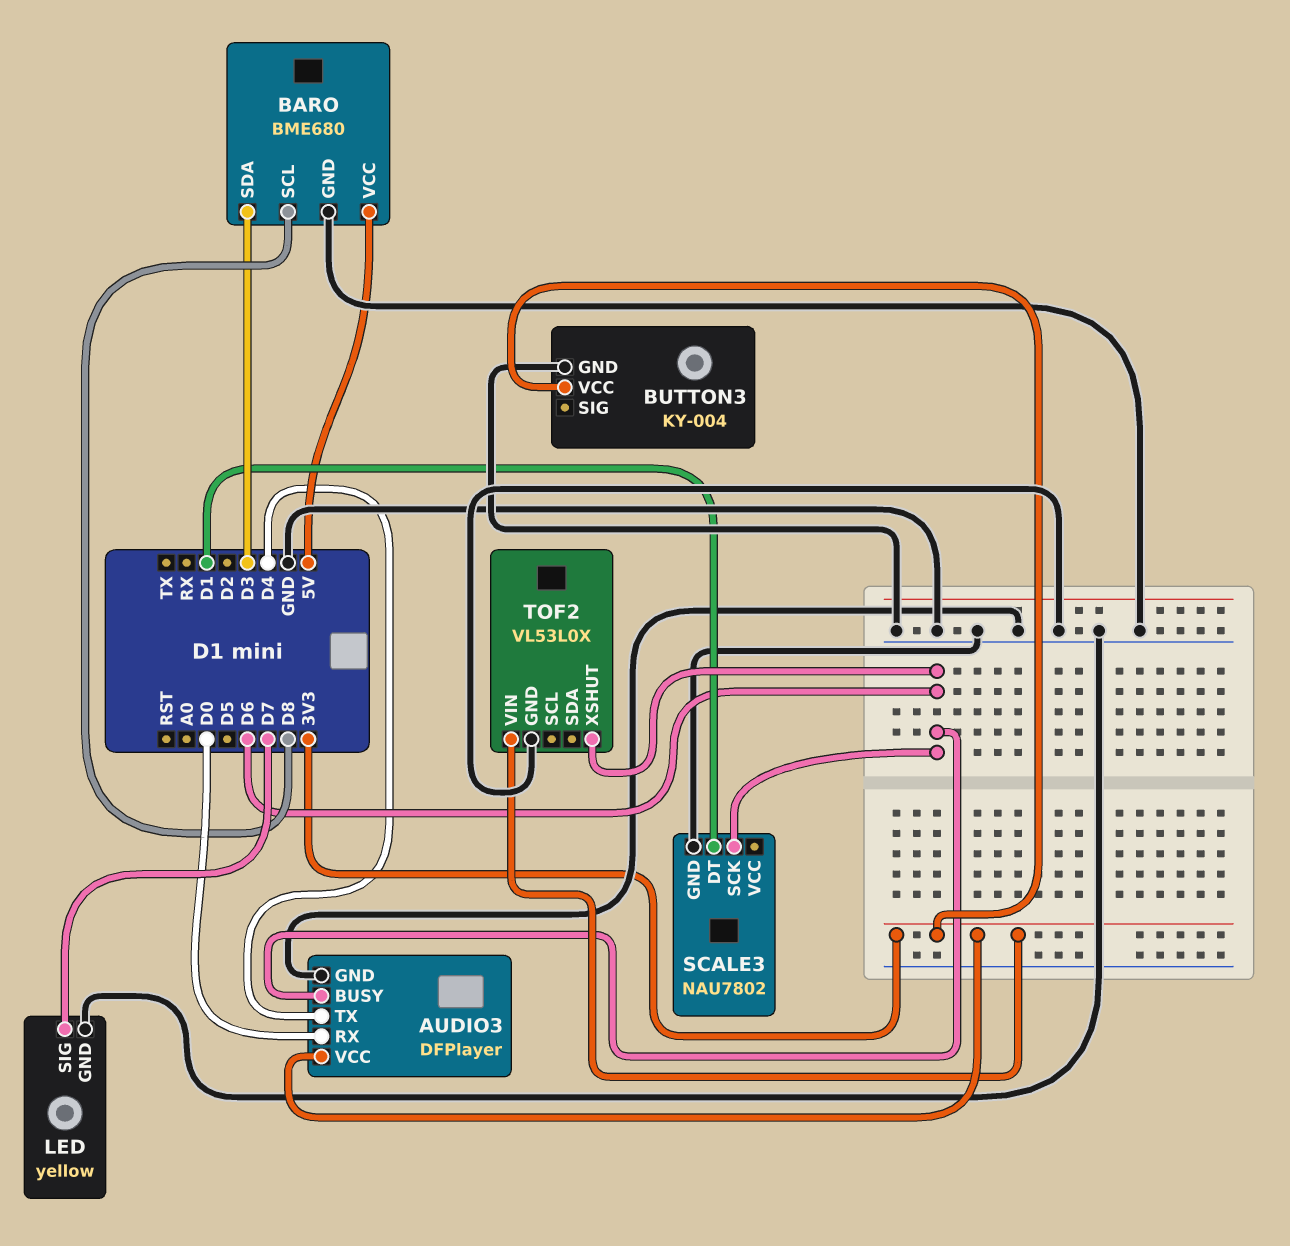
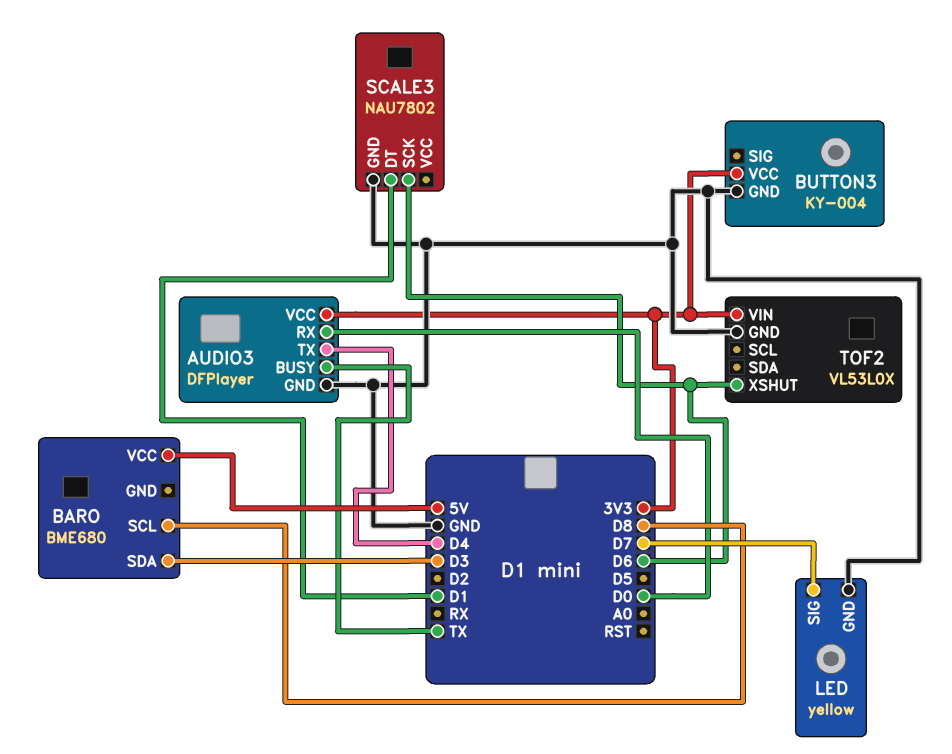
AUDIO3 pin BUSY: D6 -> TX
BARO pin GND: GND -> none

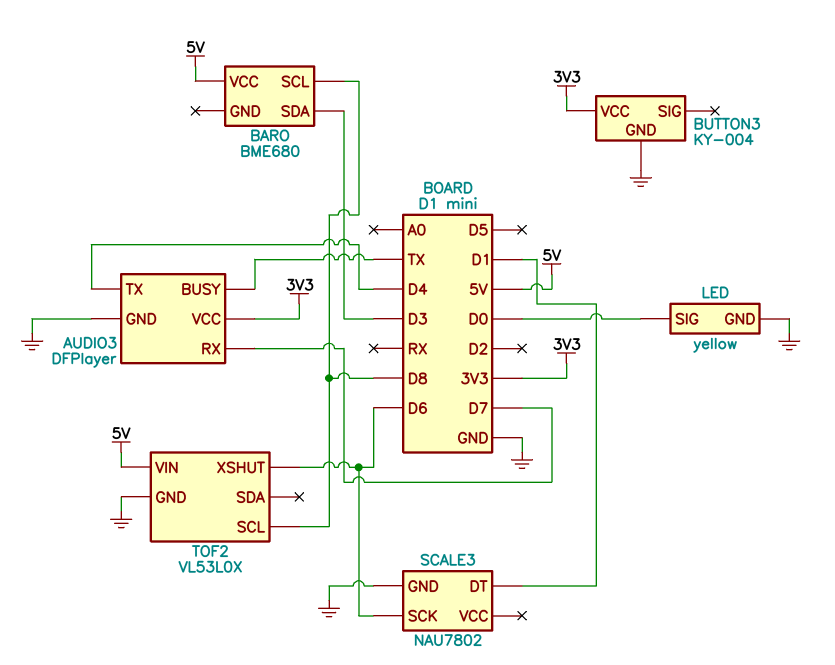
AUDIO3 pin RX: D0 -> D7
LED pin SIG: D7 -> D0
TOF2 pin SCL: none -> D8
TOF2 pin VIN: 3V3 -> 5V

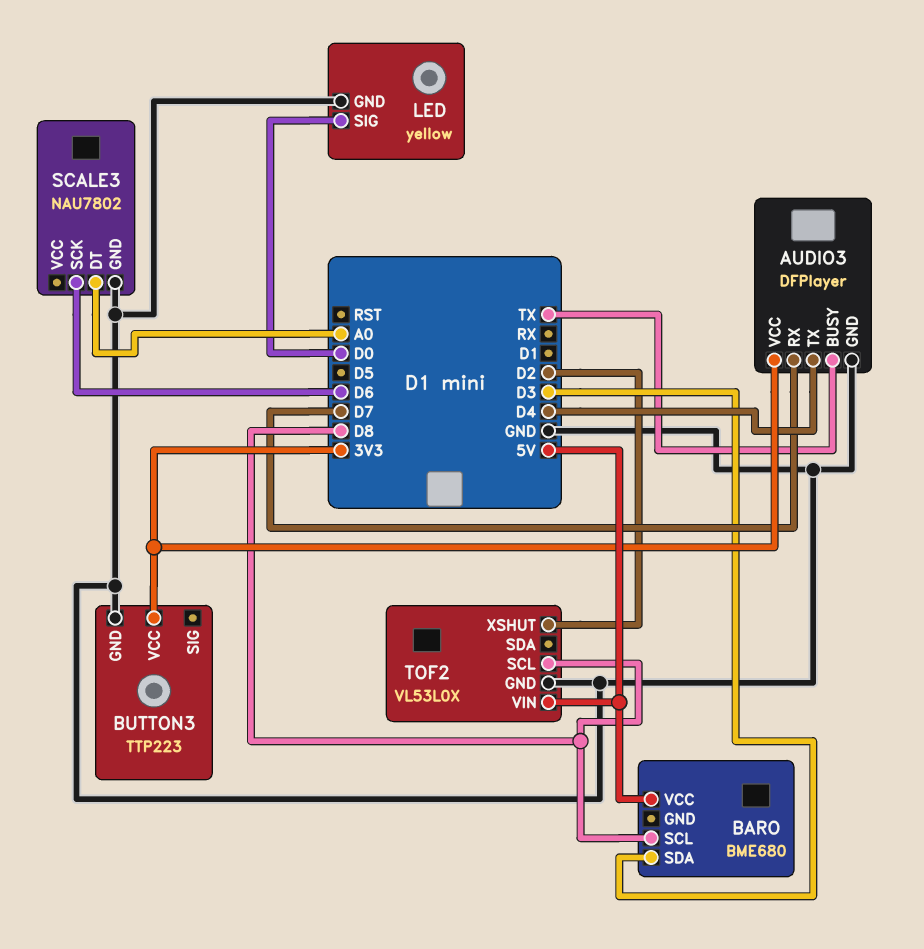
BUTTON3: KY-004 -> TTP223
SCALE3 pin DT: D1 -> A0
TOF2 pin XSHUT: D6 -> D2

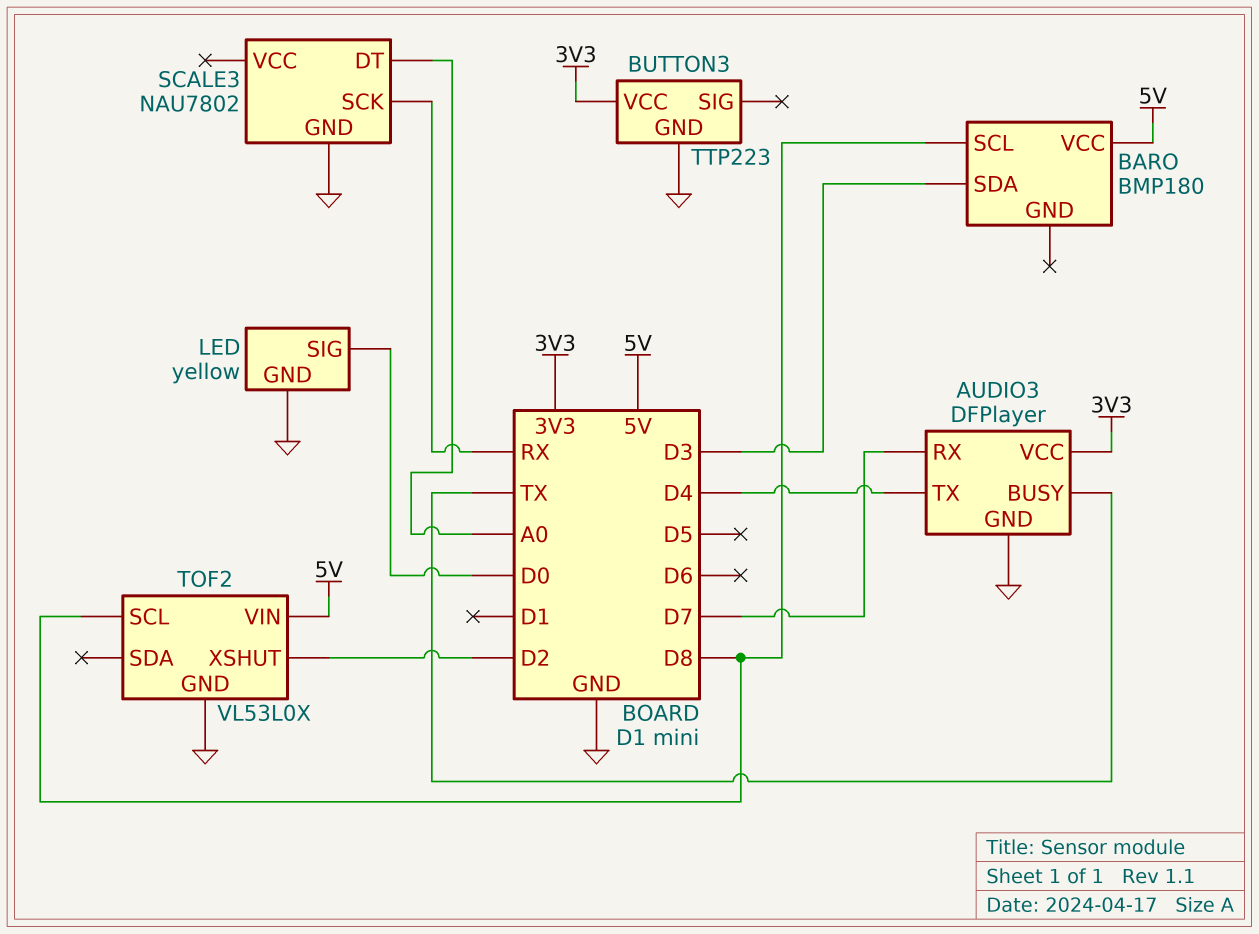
BARO: BME680 -> BMP180
SCALE3 pin SCK: D6 -> RX

